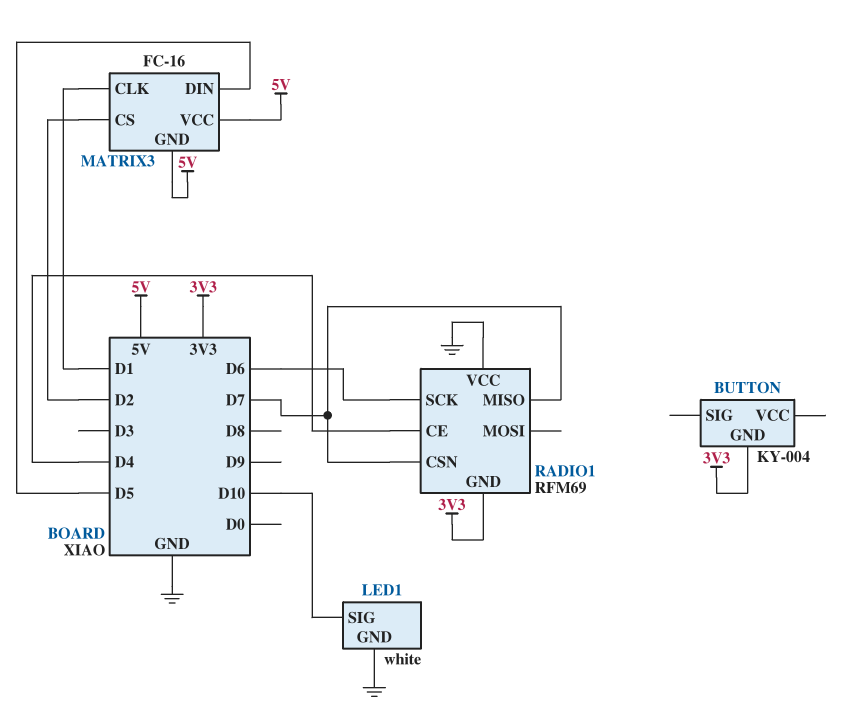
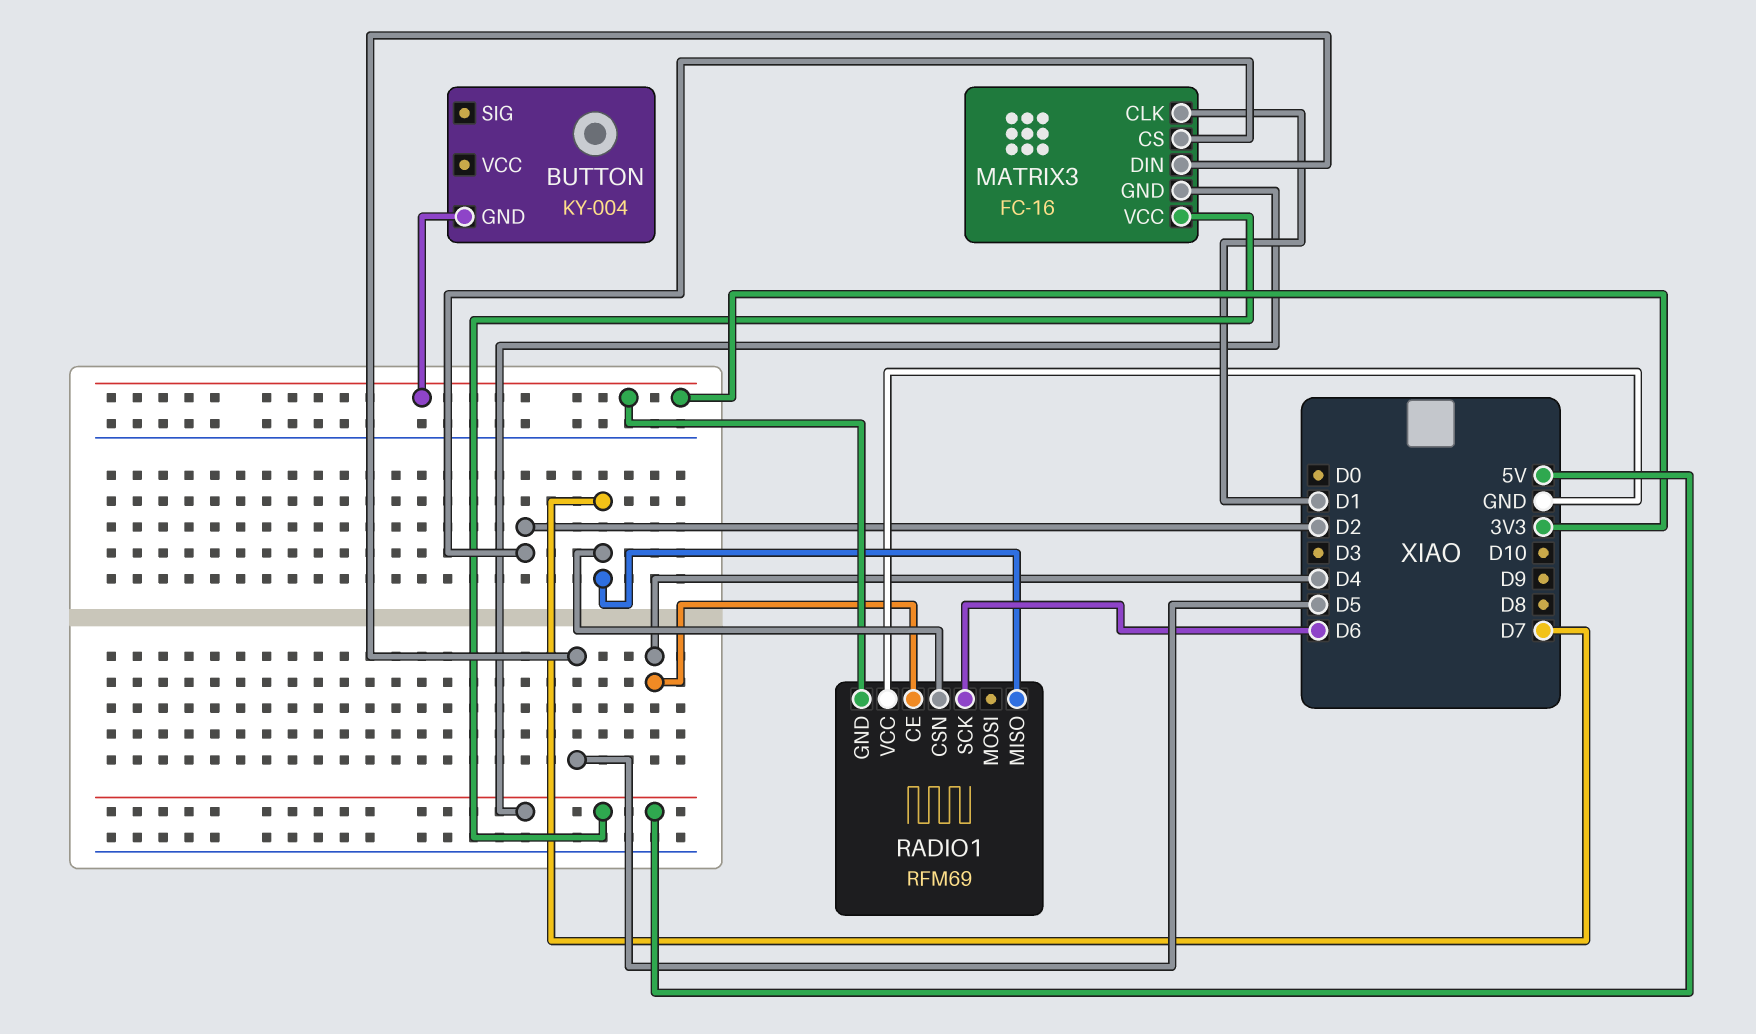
LED1: white -> none
LED1 pin GND: GND -> none
LED1 pin SIG: D10 -> none

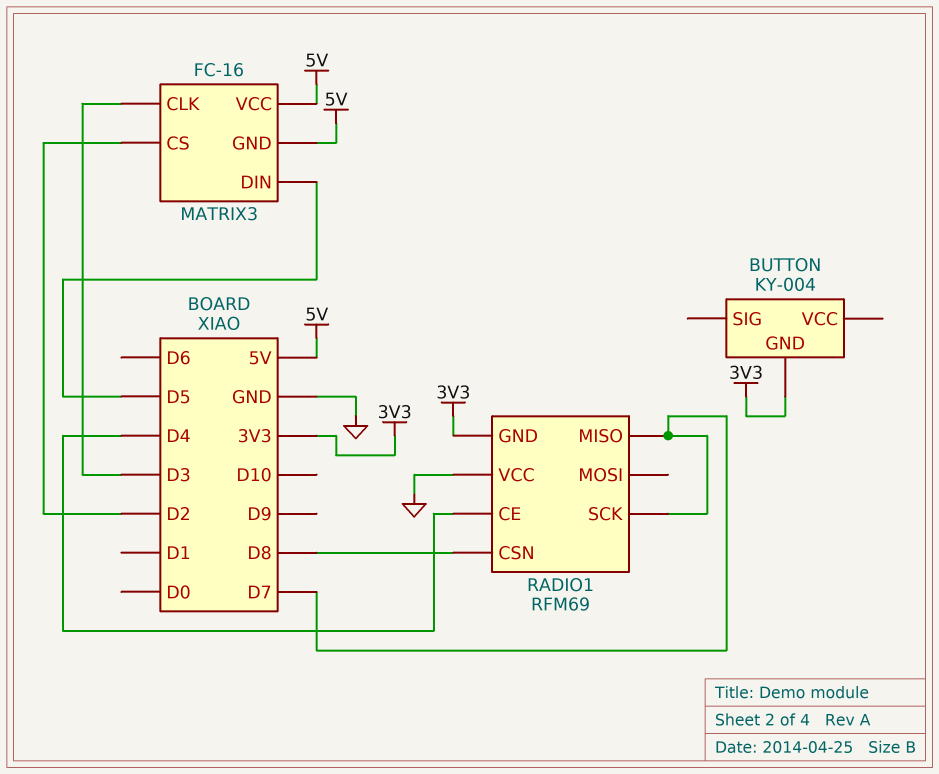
MATRIX3 pin CLK: D1 -> D3
RADIO1 pin CSN: D7 -> D8
RADIO1 pin SCK: D6 -> D7

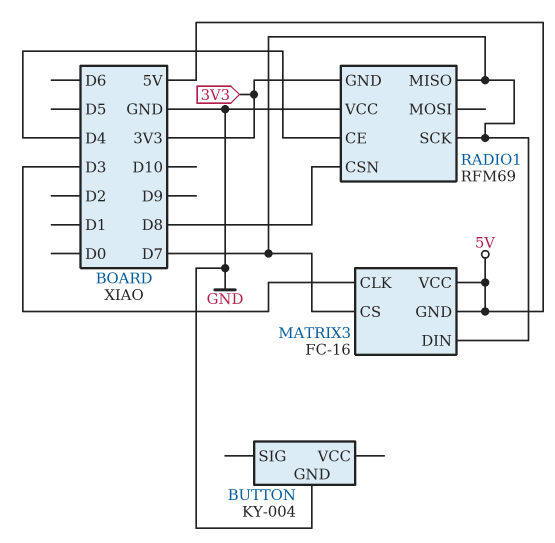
BUTTON pin GND: 3V3 -> GND
MATRIX3 pin CS: D2 -> D7
MATRIX3 pin DIN: D5 -> D7

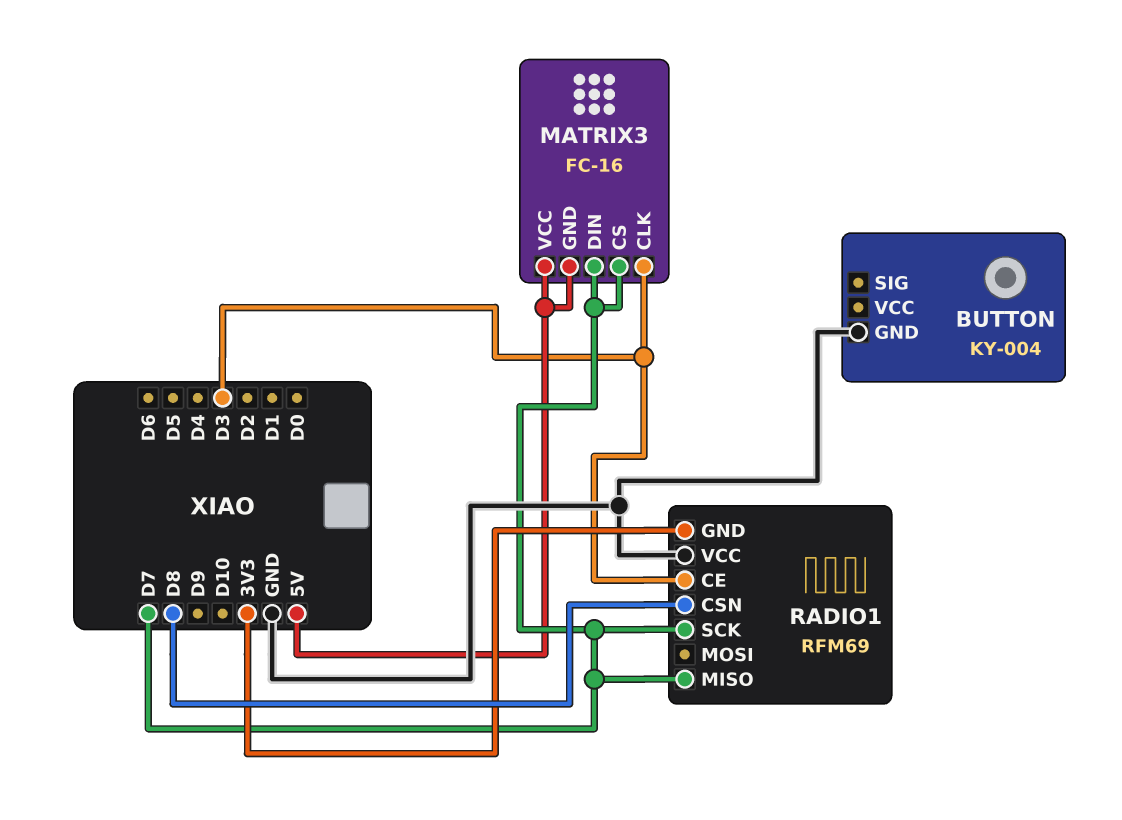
RADIO1 pin CE: D4 -> D3

